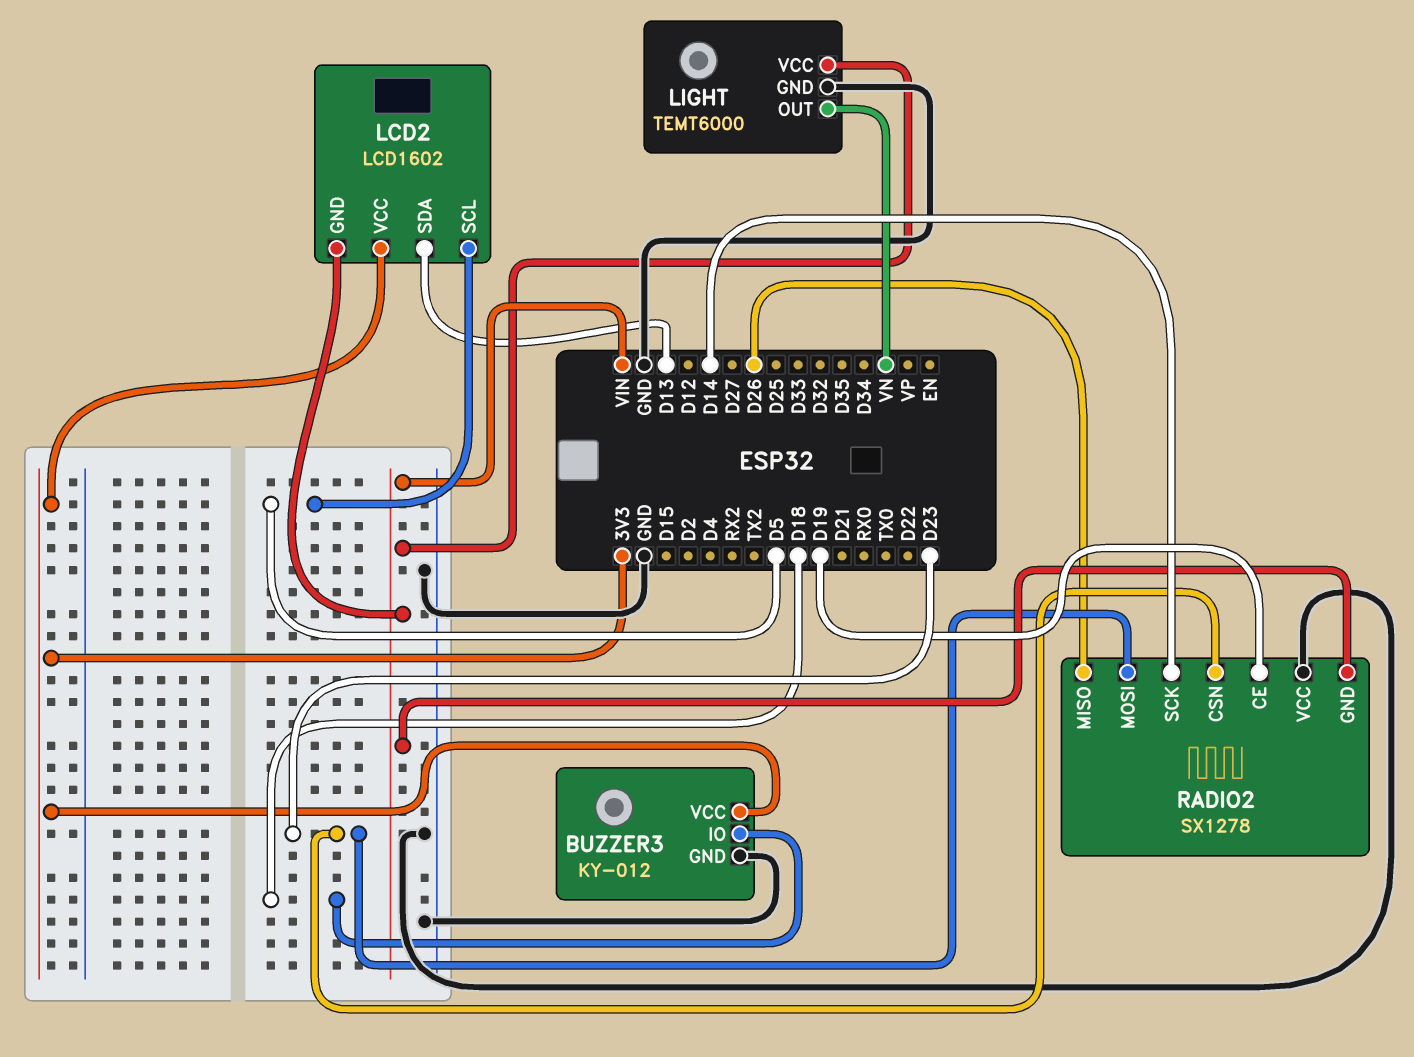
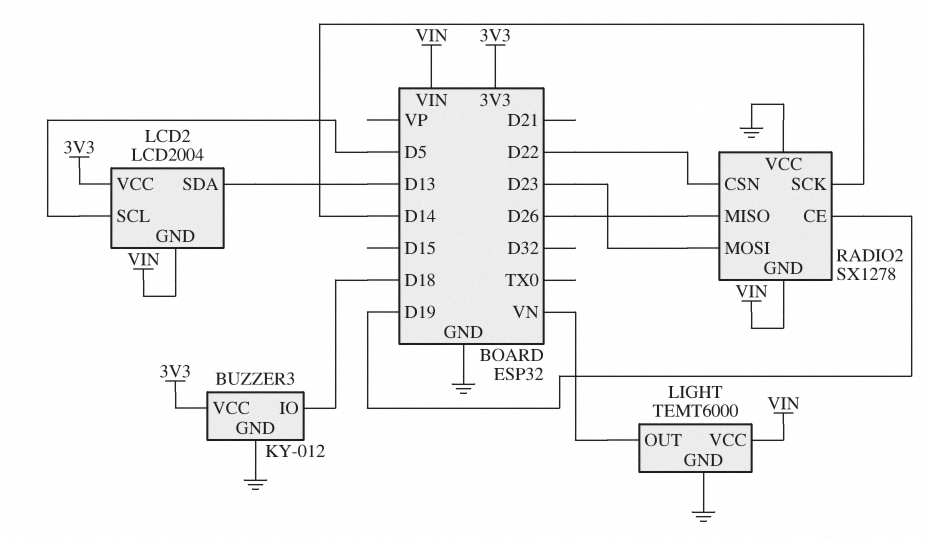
LCD2: LCD1602 -> LCD2004
RADIO2 pin CSN: D23 -> D22

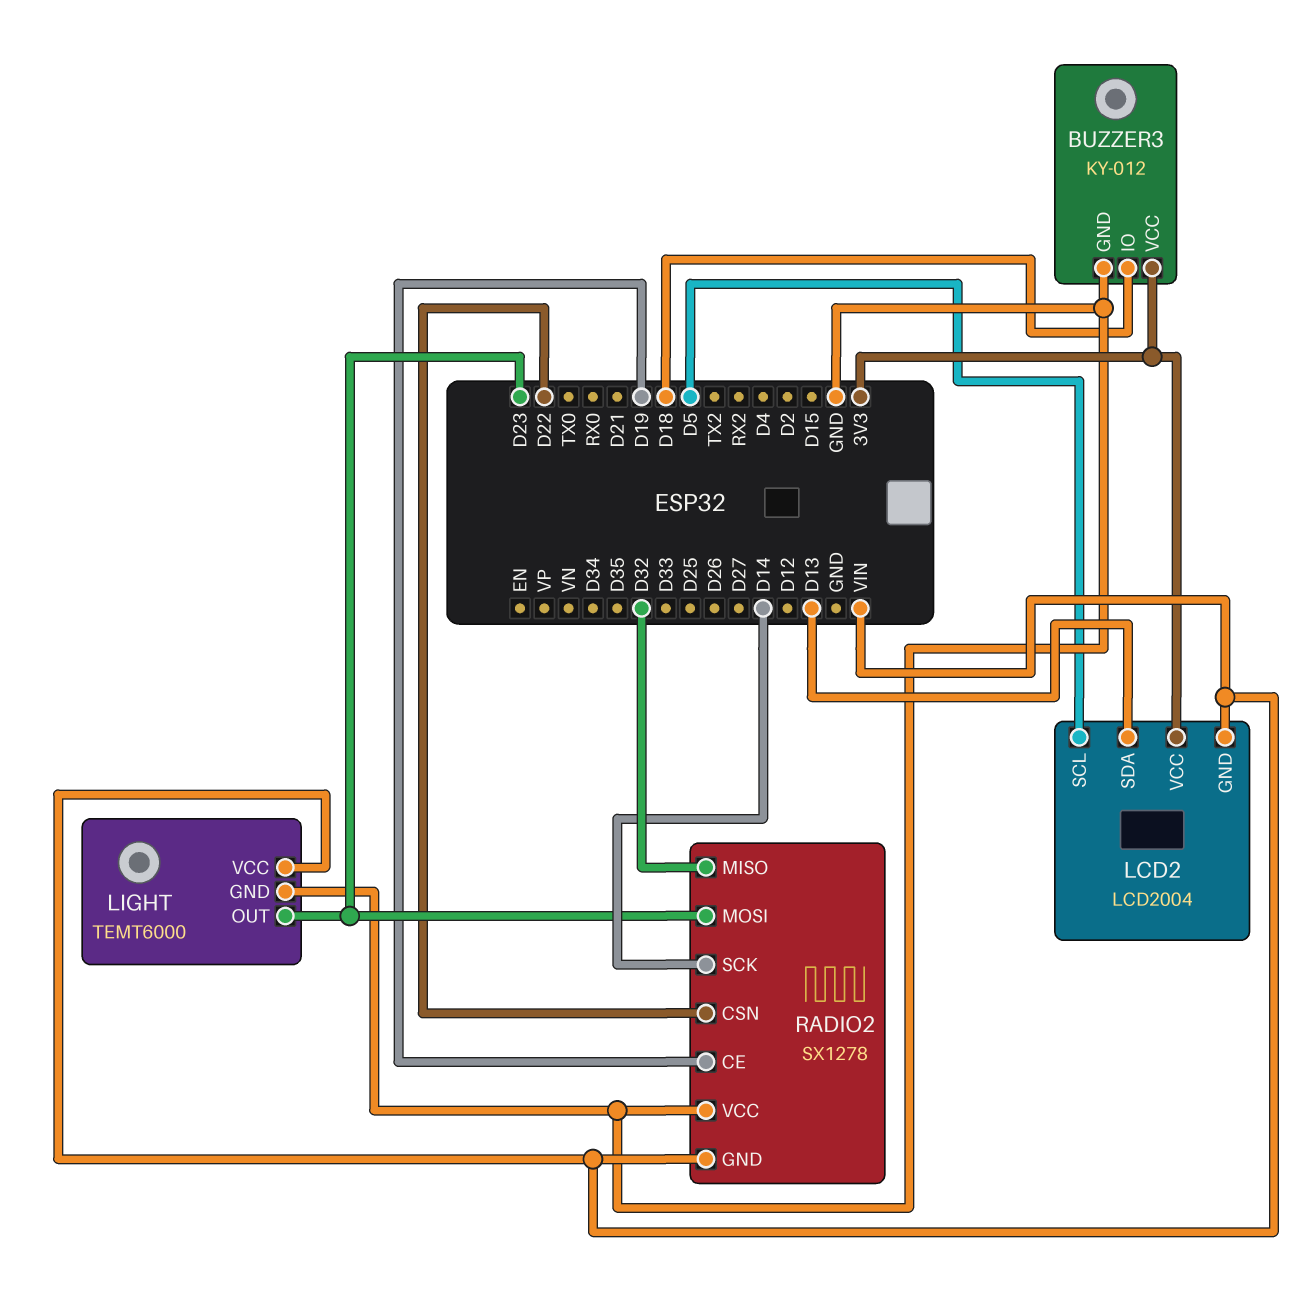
LIGHT pin OUT: VN -> D23
RADIO2 pin MISO: D26 -> D32

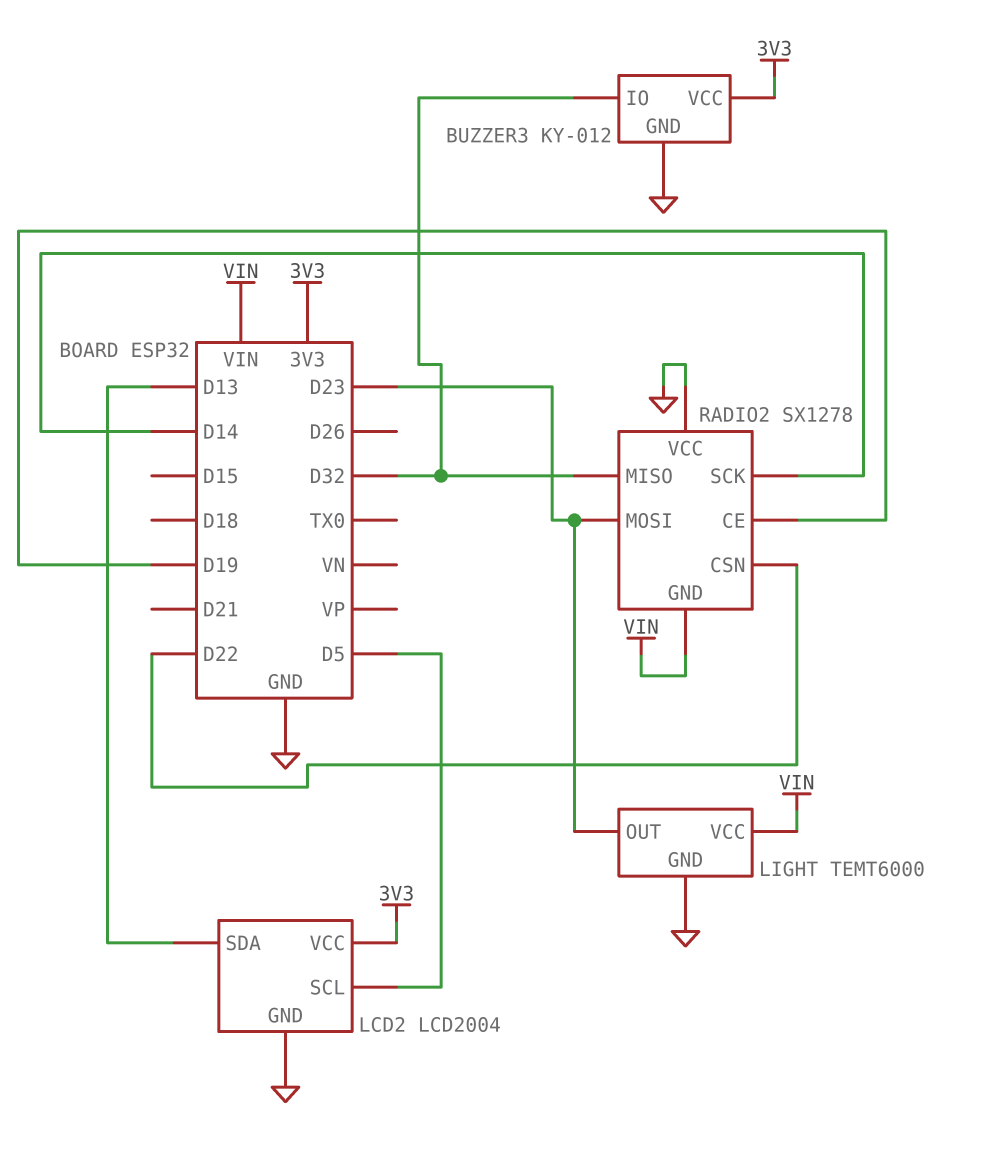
BUZZER3 pin IO: D18 -> D32
LCD2 pin GND: VIN -> GND

